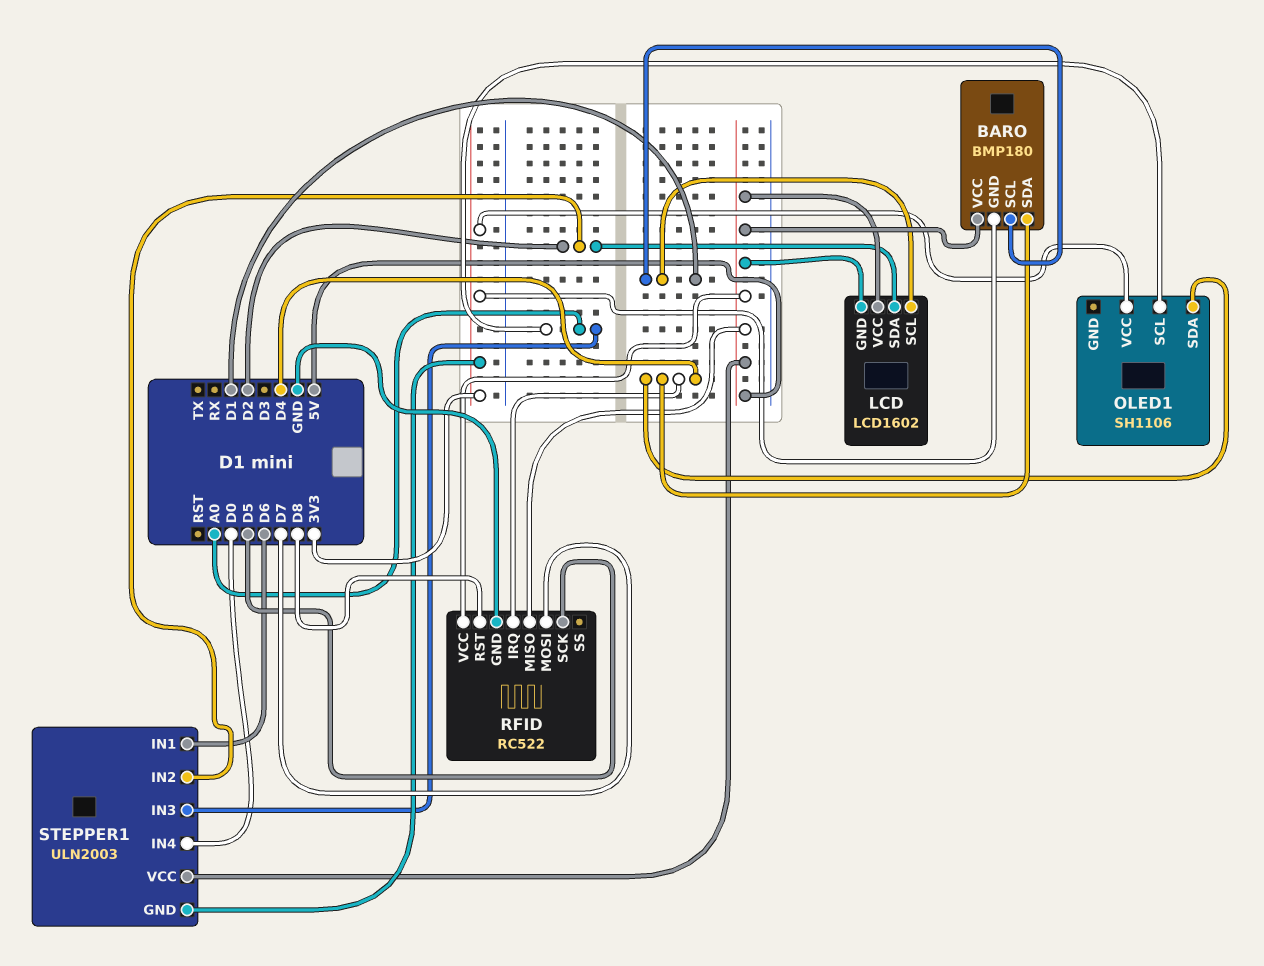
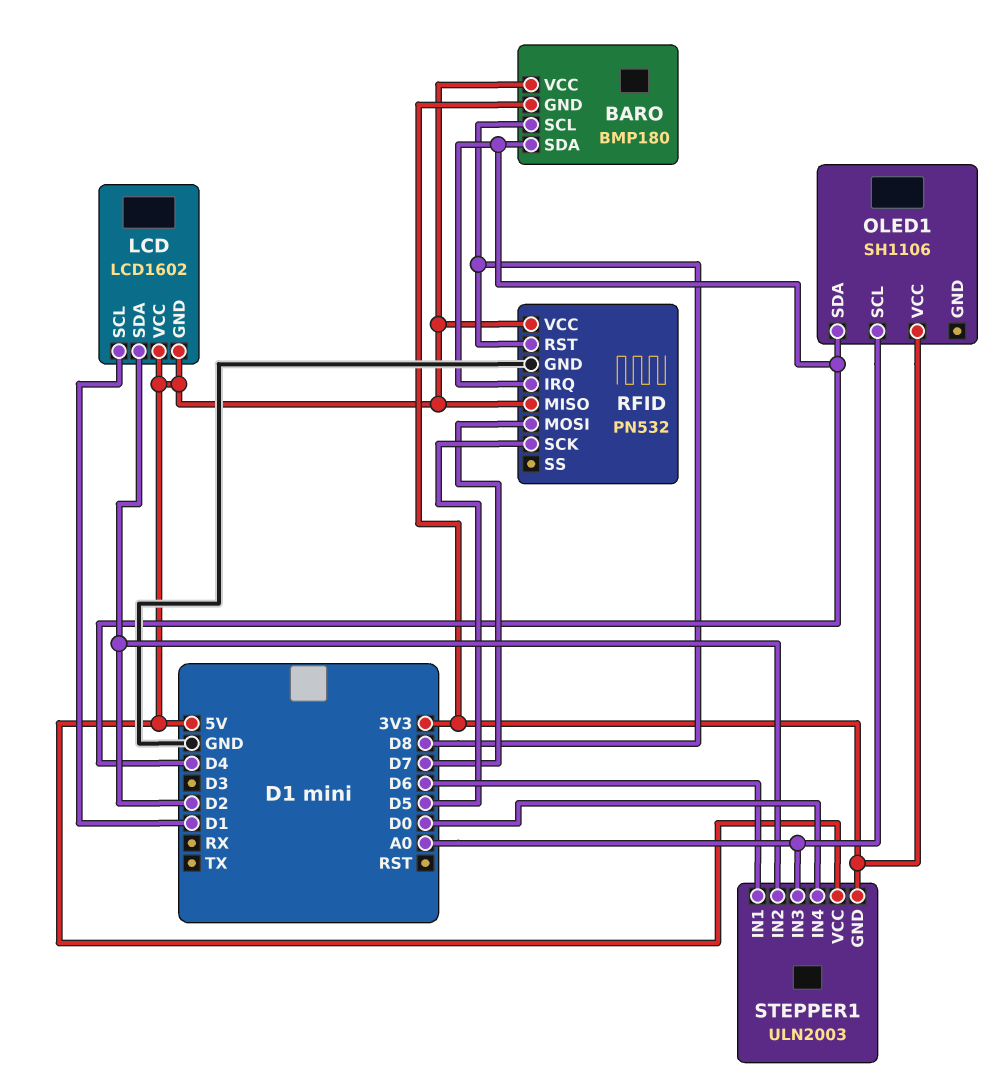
BARO pin SCL: D1 -> D8
RFID: RC522 -> PN532

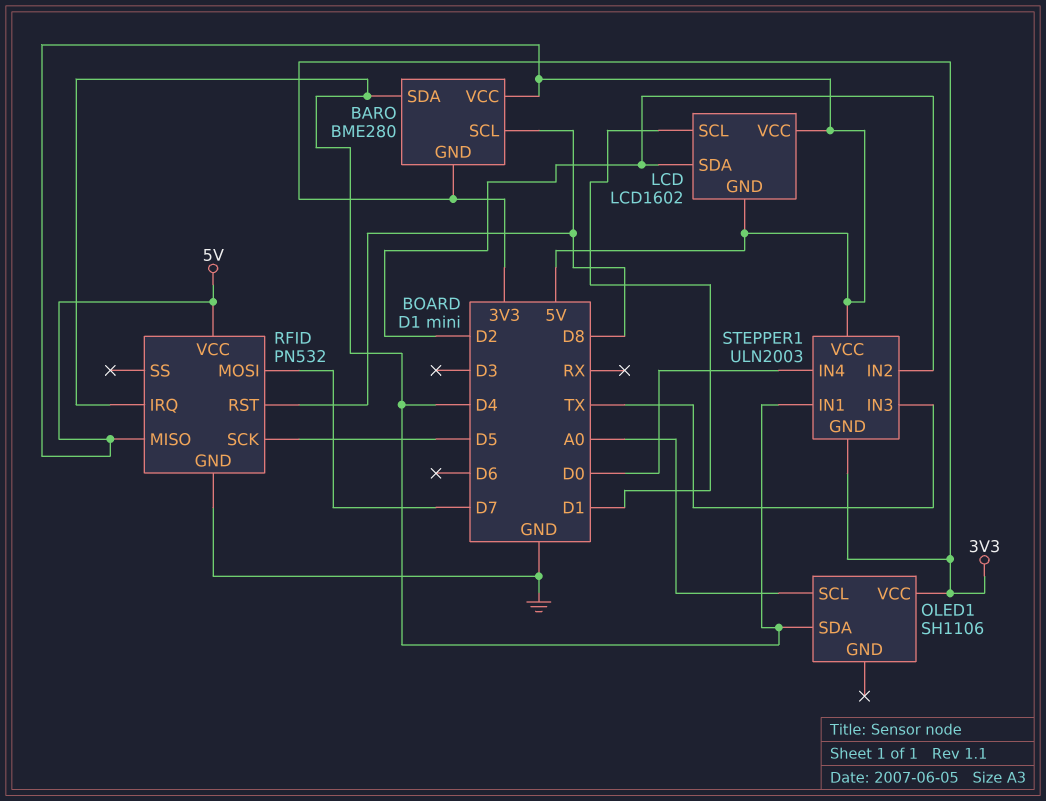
BARO: BMP180 -> BME280
STEPPER1 pin IN1: D6 -> D4
STEPPER1 pin IN3: A0 -> TX

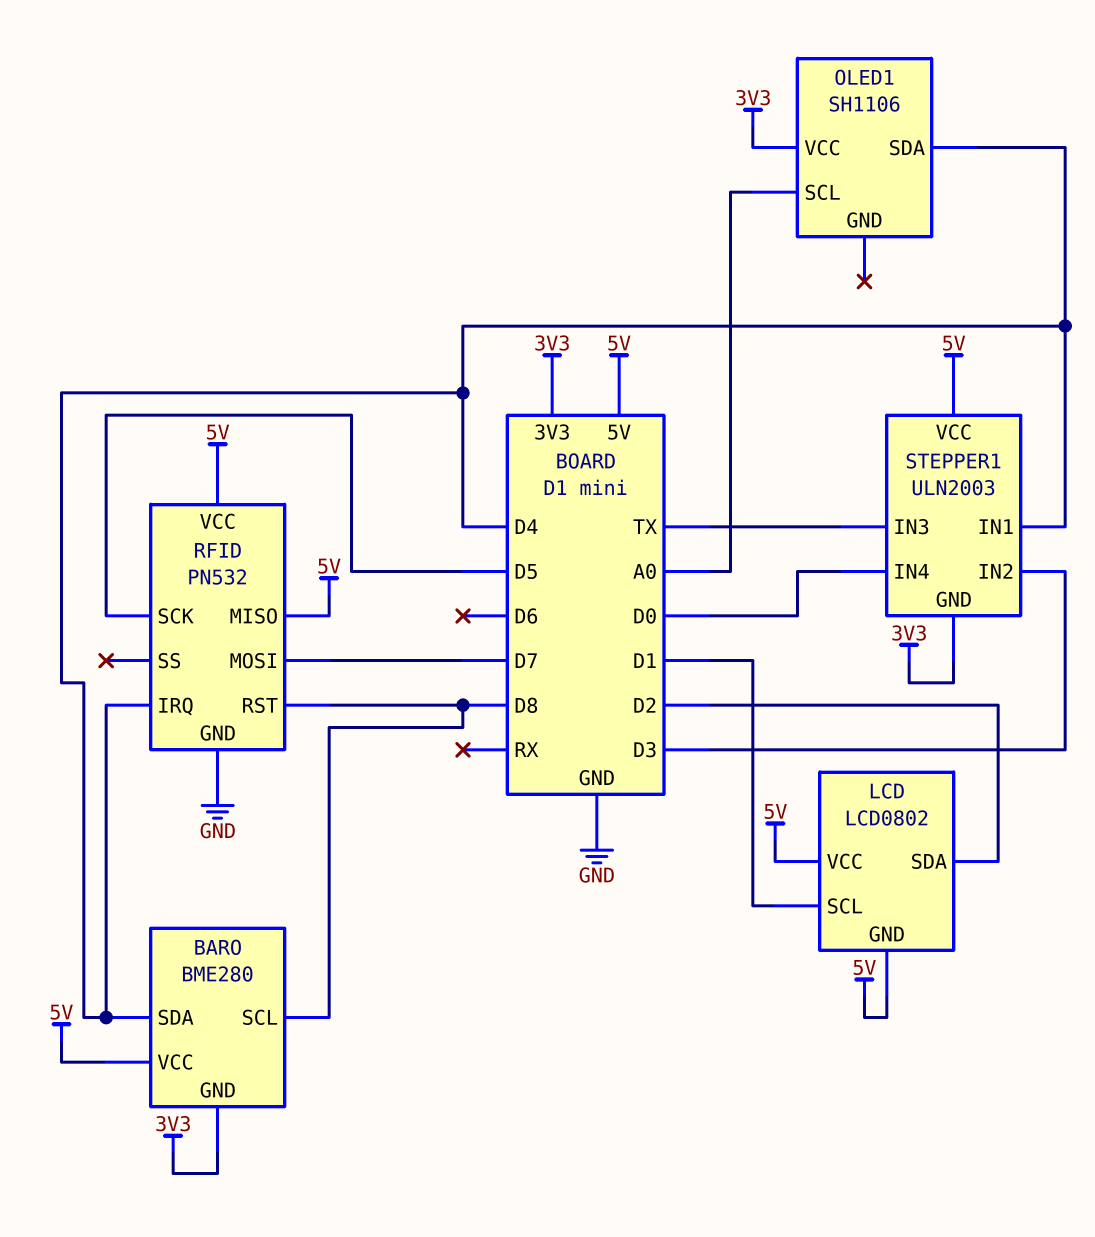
LCD: LCD1602 -> LCD0802
STEPPER1 pin IN2: D2 -> D3

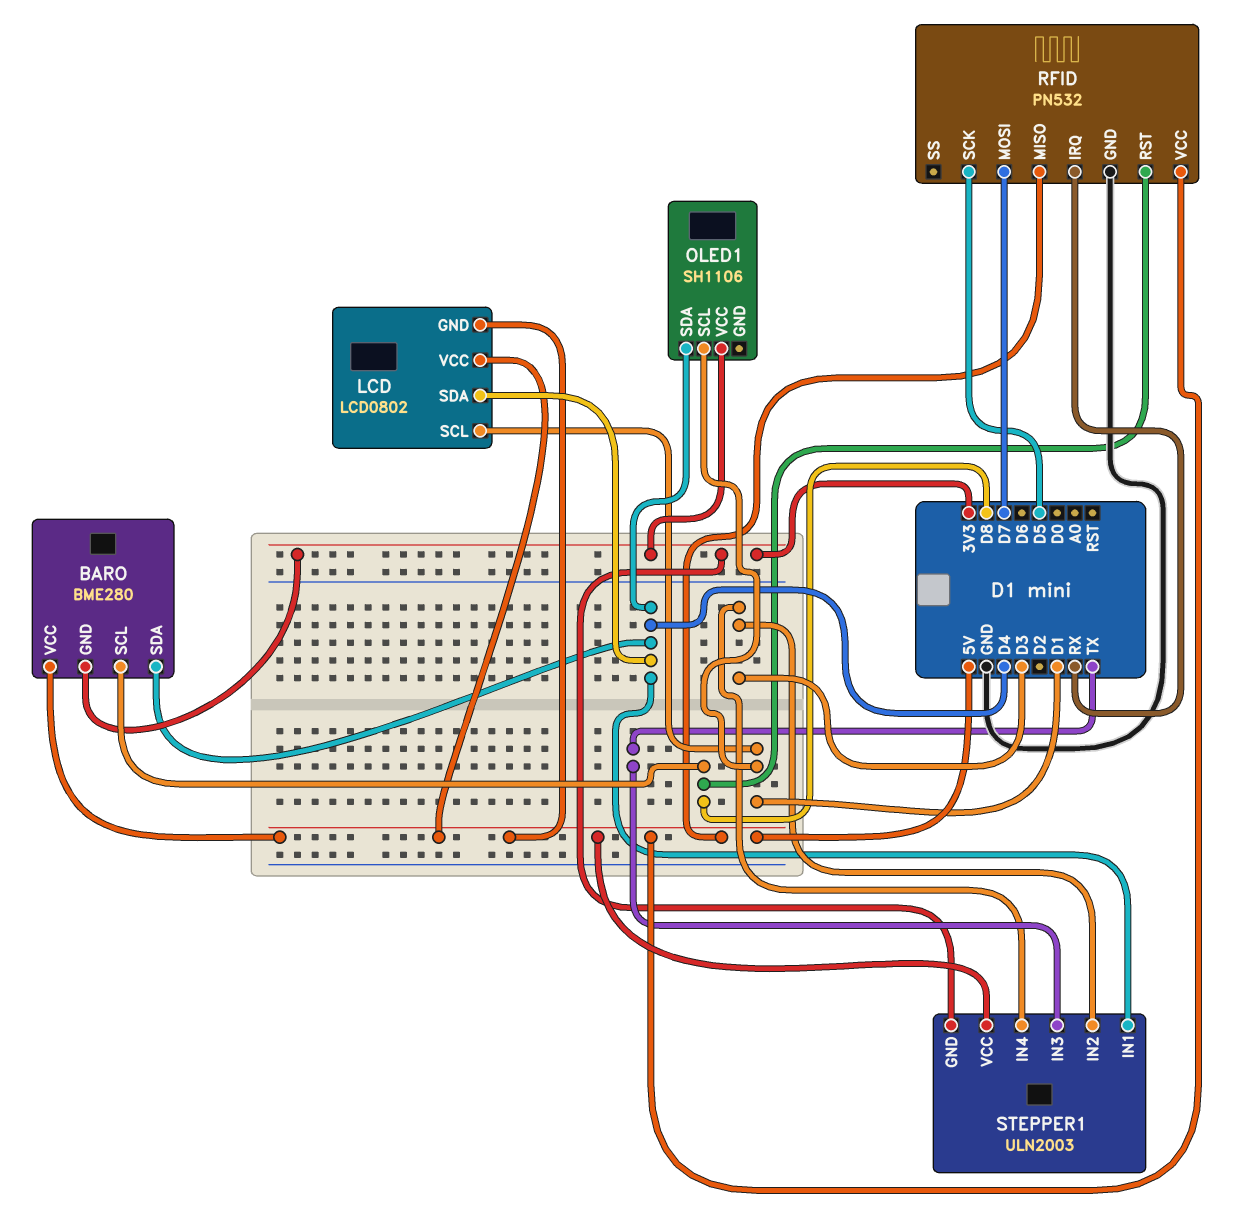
LCD pin SDA: D2 -> D4
OLED1 pin SCL: A0 -> D1
RFID pin IRQ: D4 -> RX
STEPPER1 pin IN4: D0 -> D3

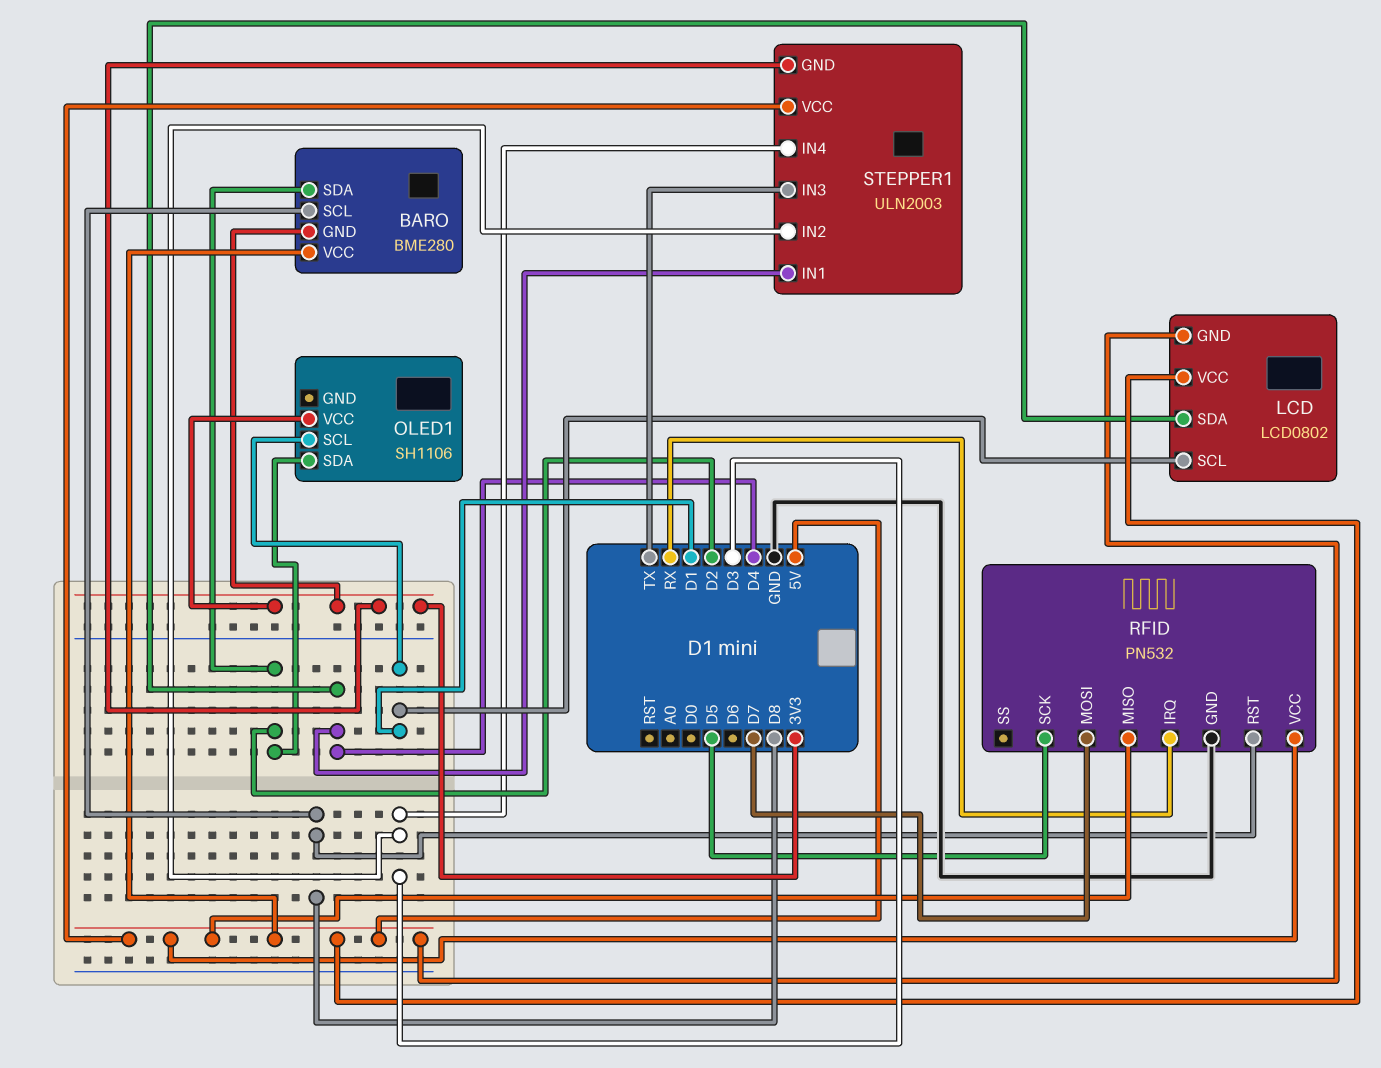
BARO pin SDA: D4 -> D2
OLED1 pin SDA: D4 -> D2

